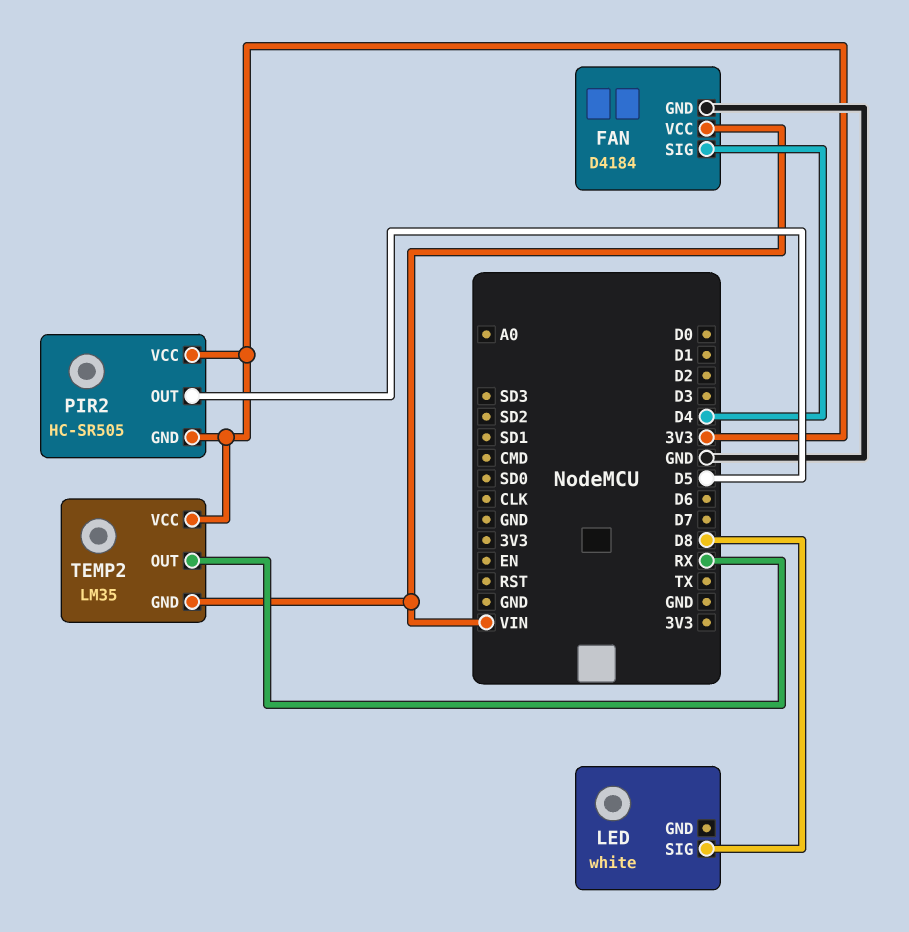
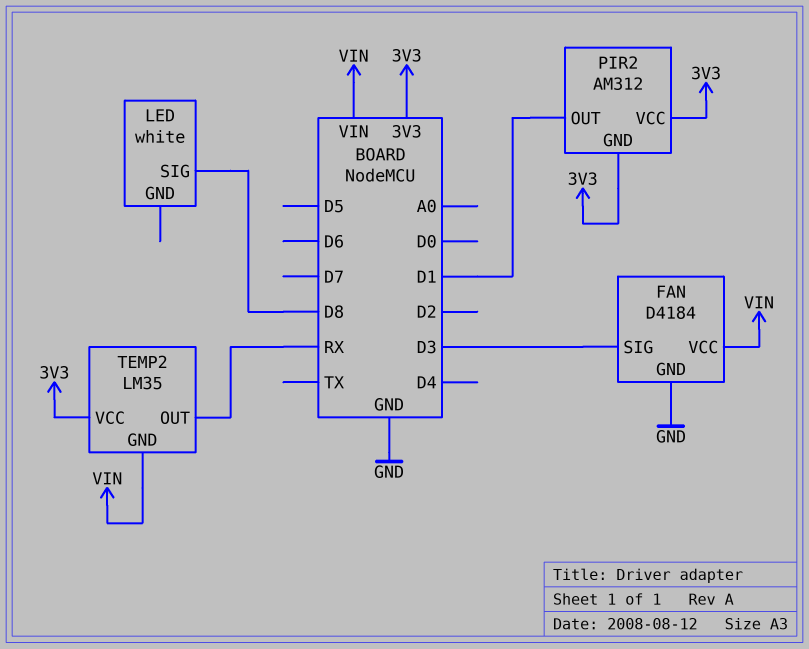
FAN pin SIG: D4 -> D3
PIR2: HC-SR505 -> AM312
PIR2 pin OUT: D5 -> D1

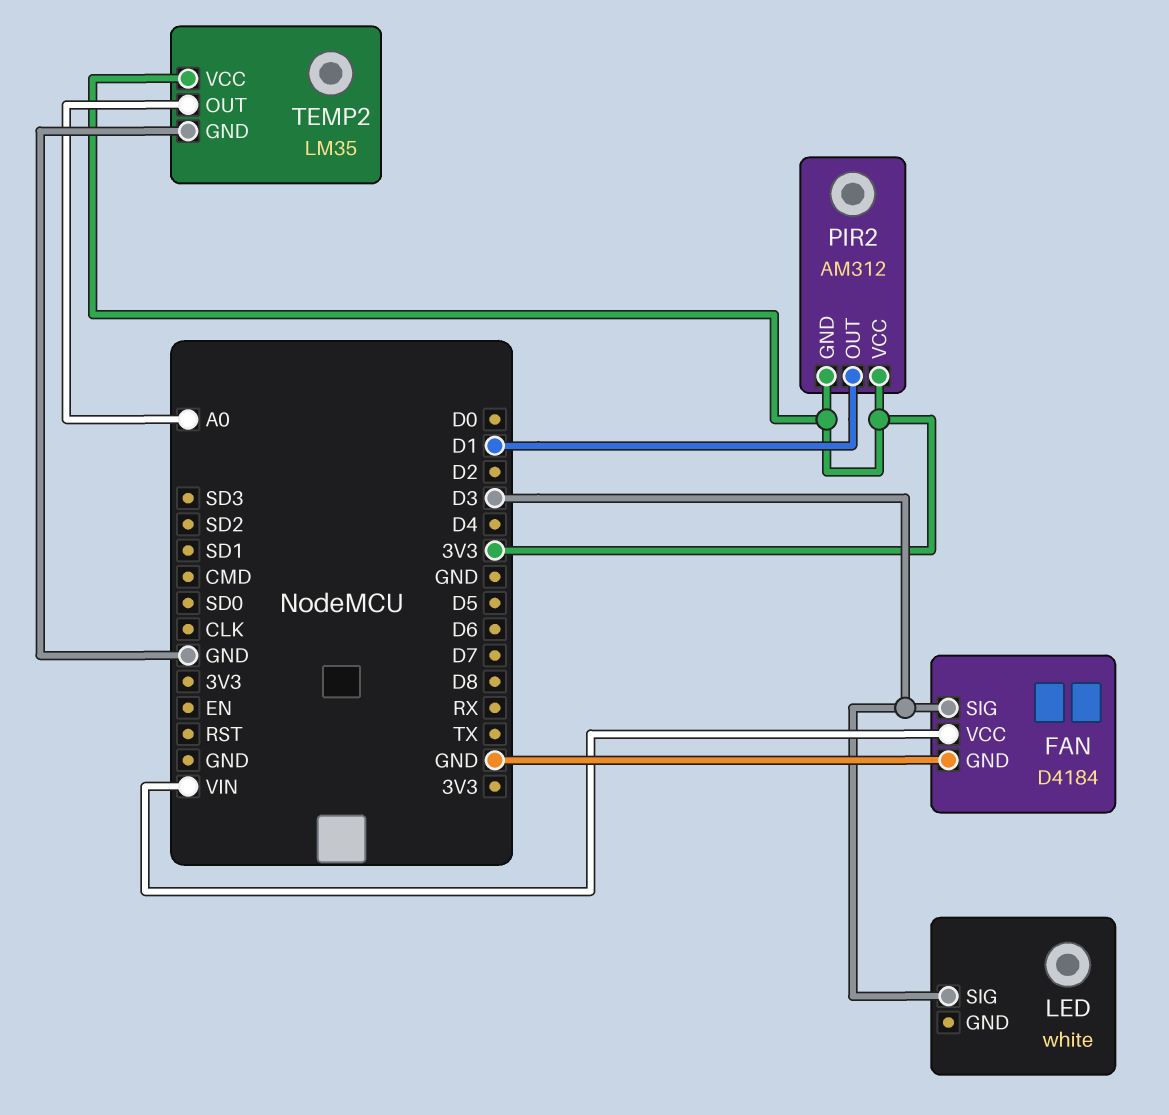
LED pin SIG: D8 -> D3
TEMP2 pin GND: VIN -> GND
TEMP2 pin OUT: RX -> A0

